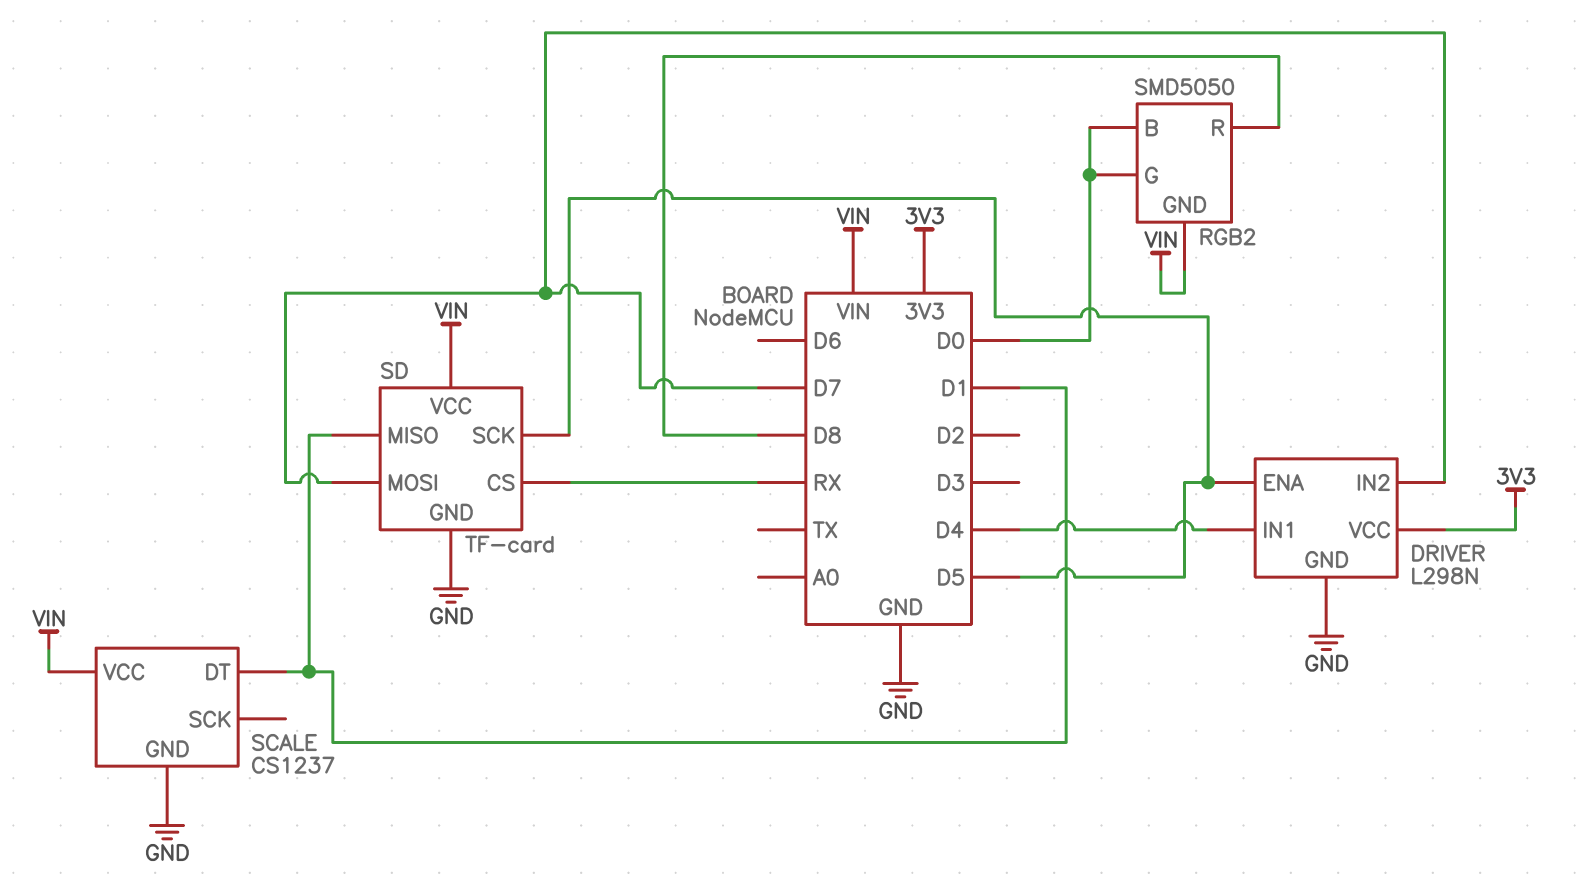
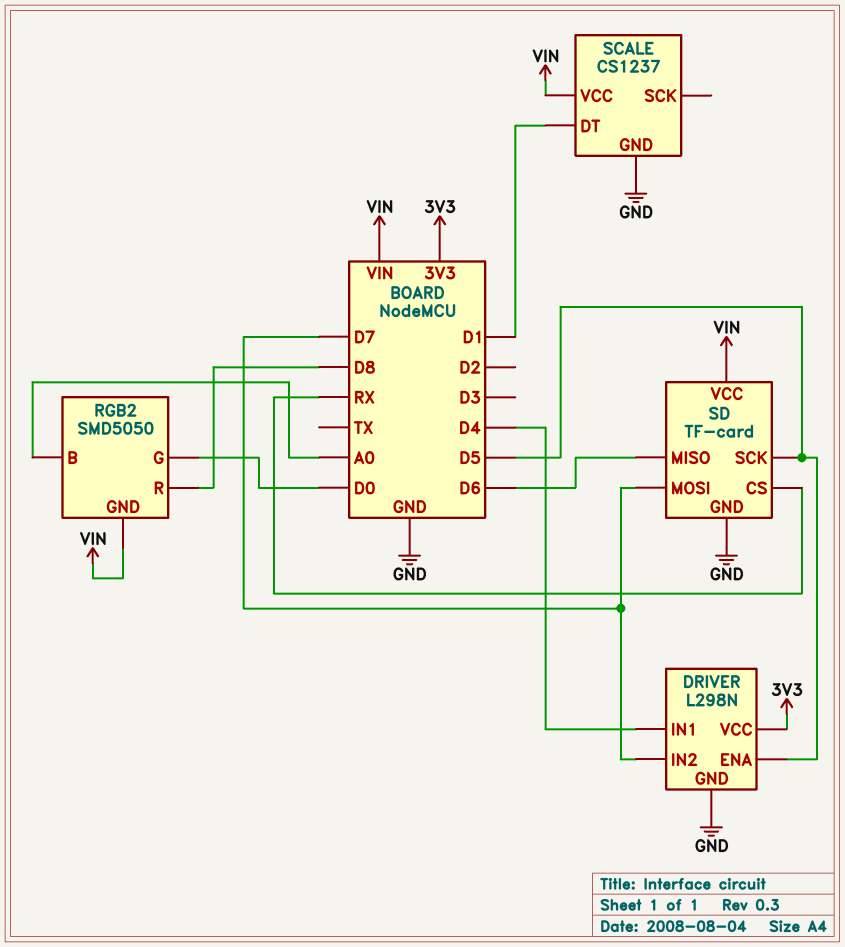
RGB2 pin B: D0 -> A0
SD pin MISO: D1 -> D6

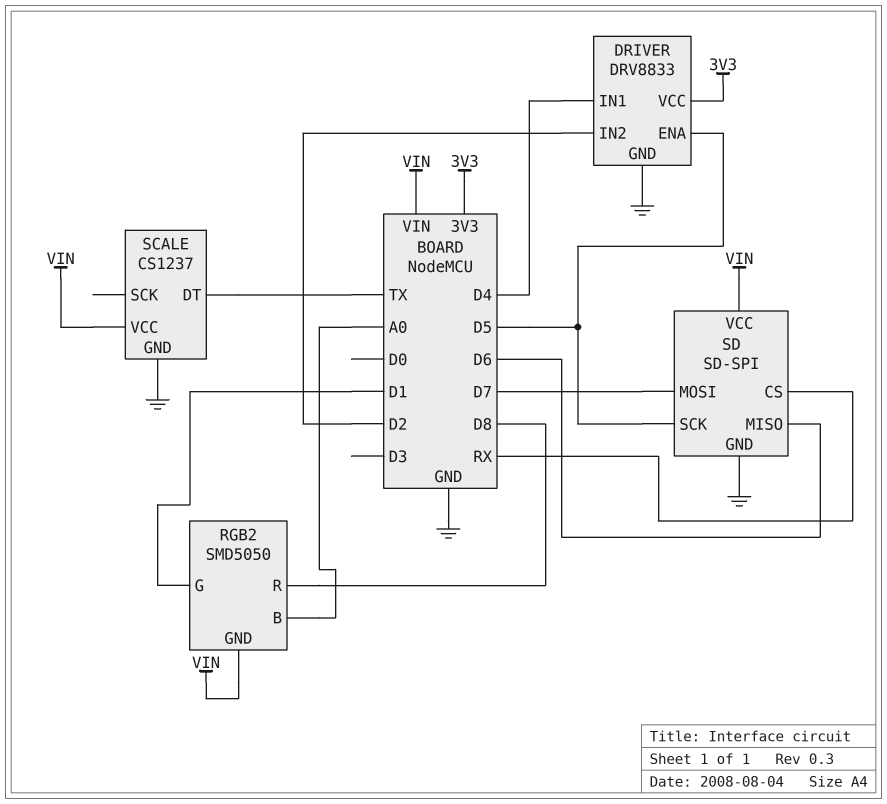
DRIVER: L298N -> DRV8833
DRIVER pin IN2: D7 -> D2
RGB2 pin G: D0 -> D1
SCALE pin DT: D1 -> TX
SD: TF-card -> SD-SPI

